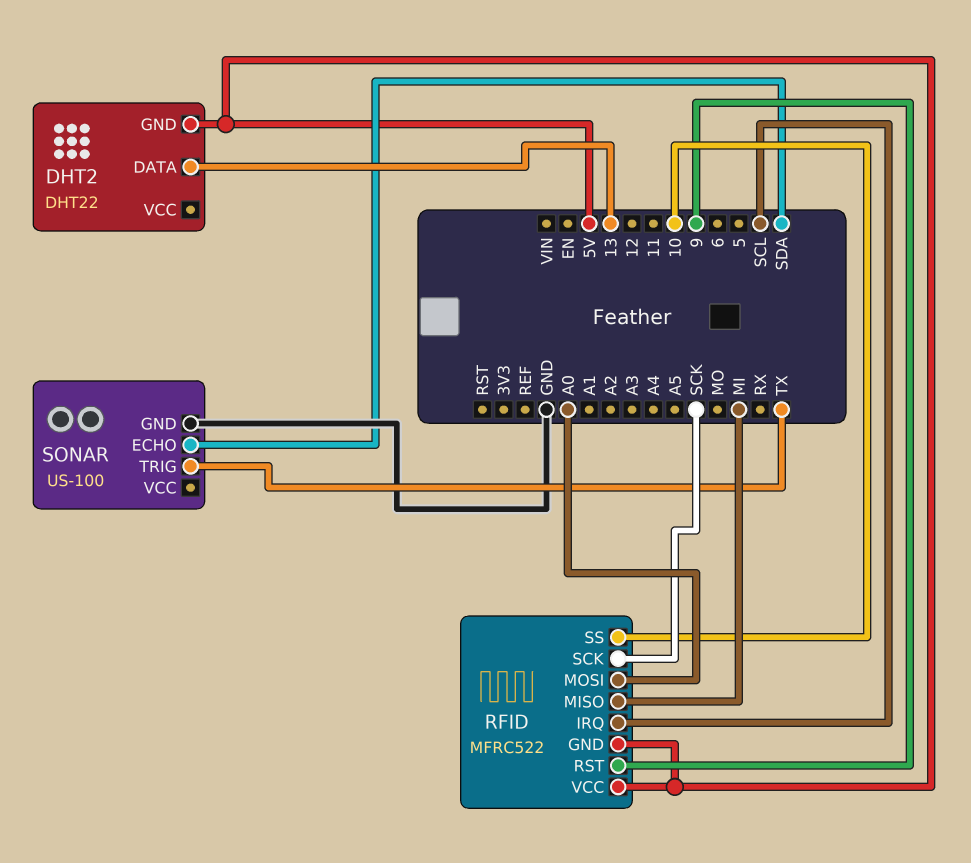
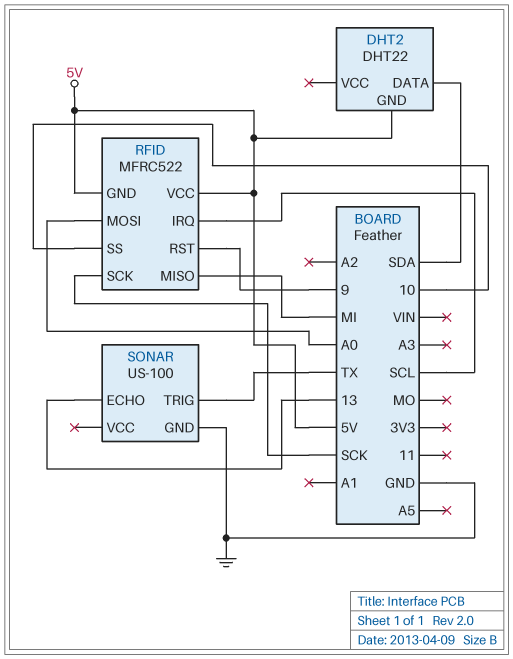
DHT2 pin DATA: 13 -> SDA
SONAR pin ECHO: SDA -> 13

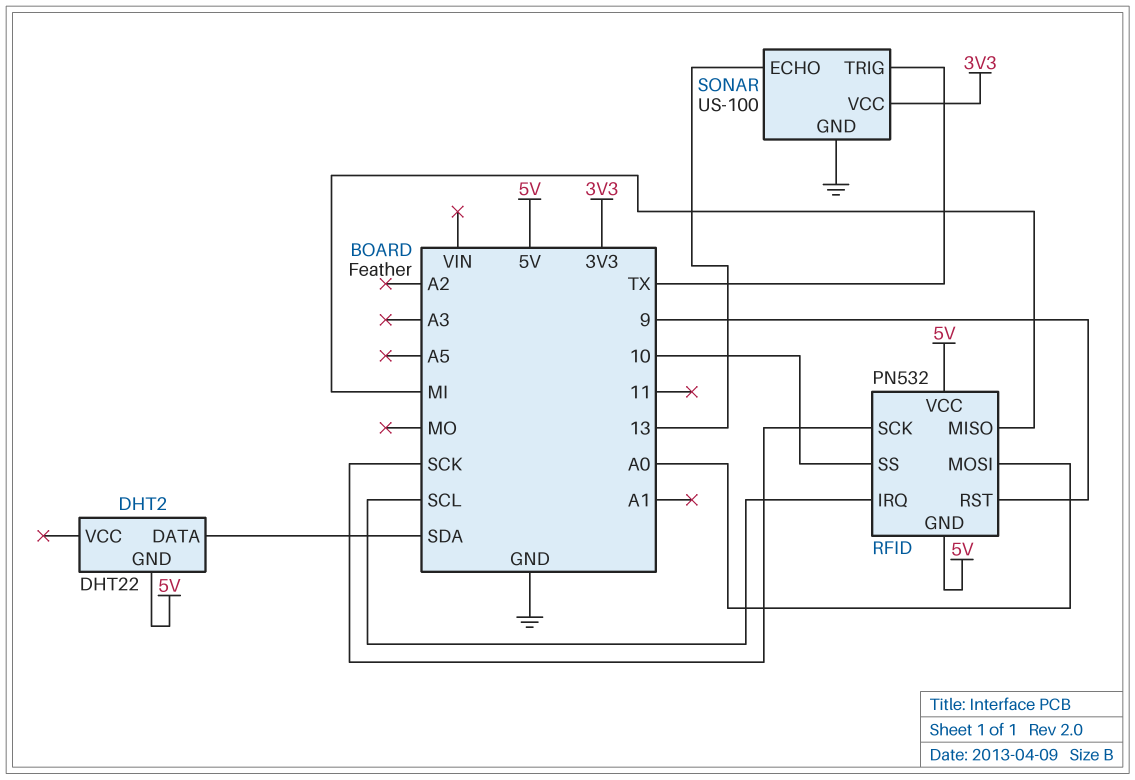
RFID: MFRC522 -> PN532
SONAR pin VCC: none -> 3V3

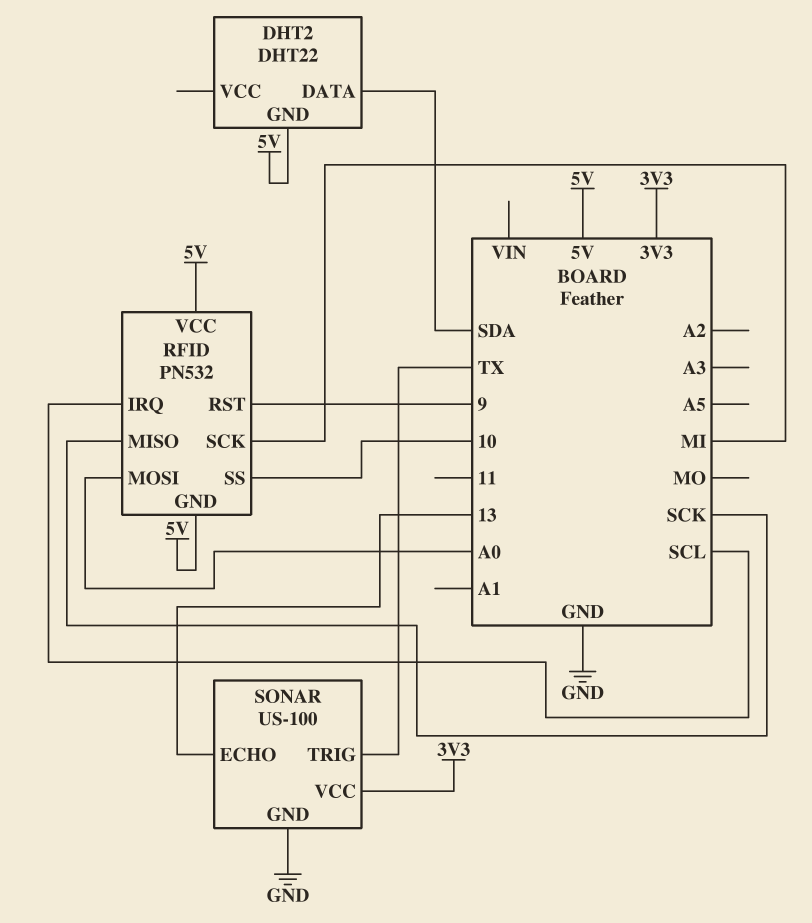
RFID pin MISO: MI -> SCK
RFID pin SCK: SCK -> MI

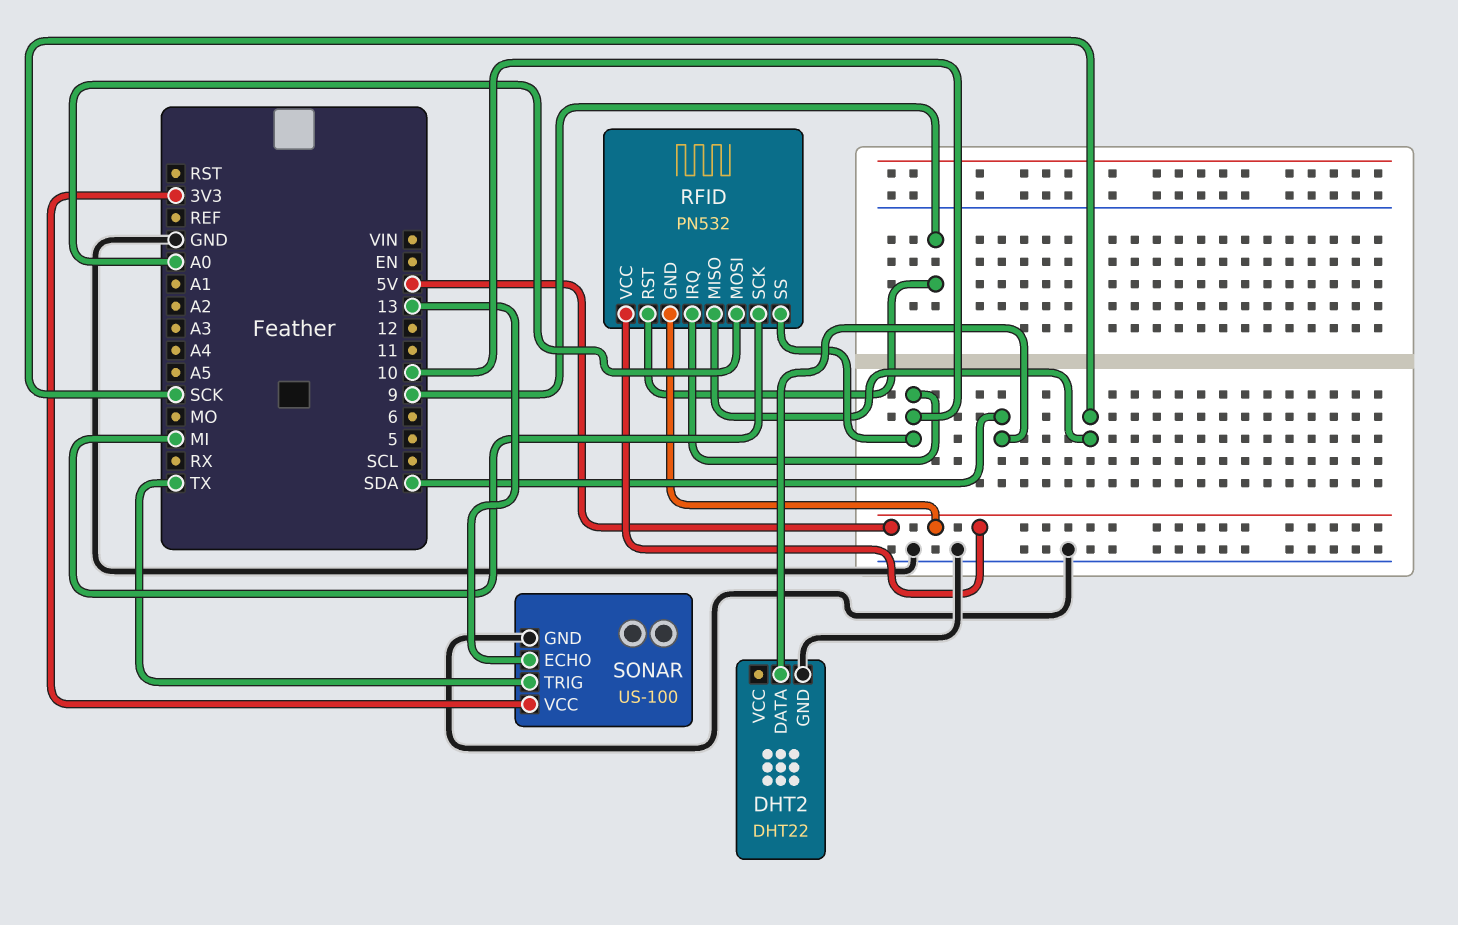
DHT2 pin GND: 5V -> GND
RFID pin IRQ: SCL -> 10

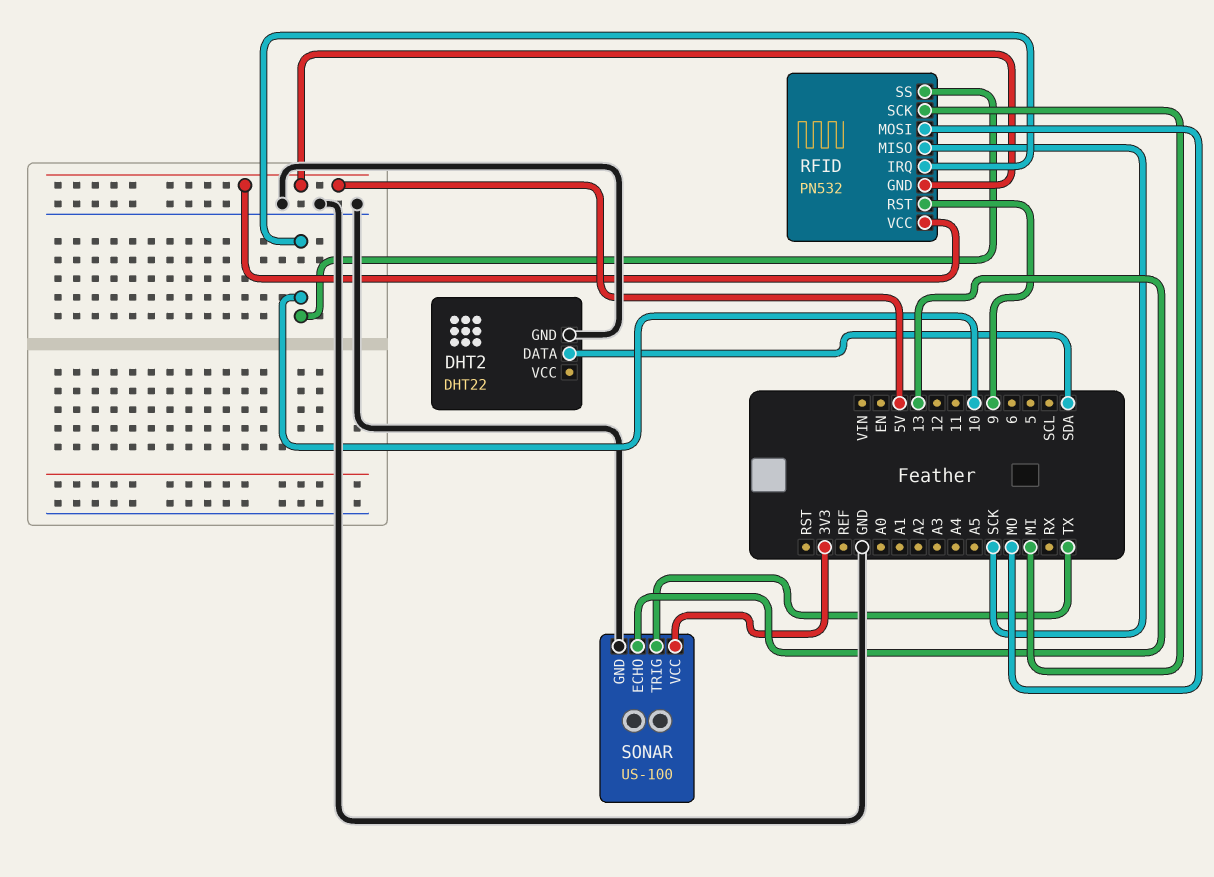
RFID pin MOSI: A0 -> MO

